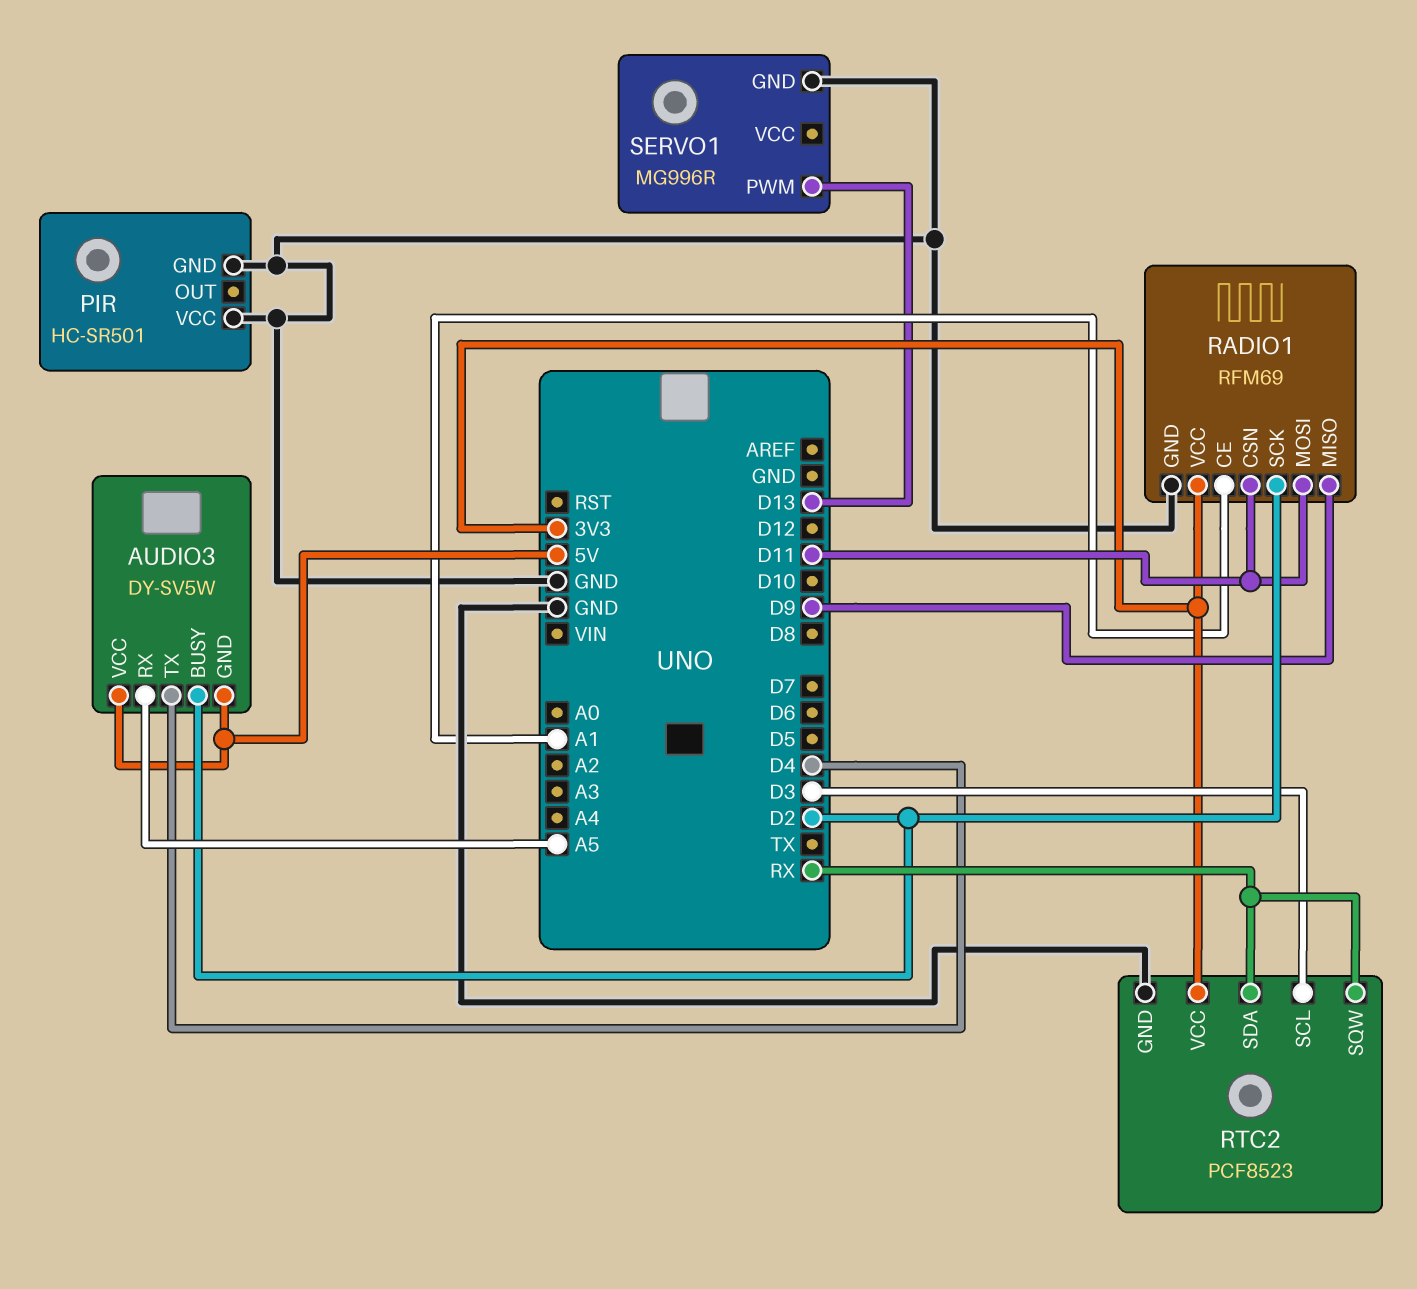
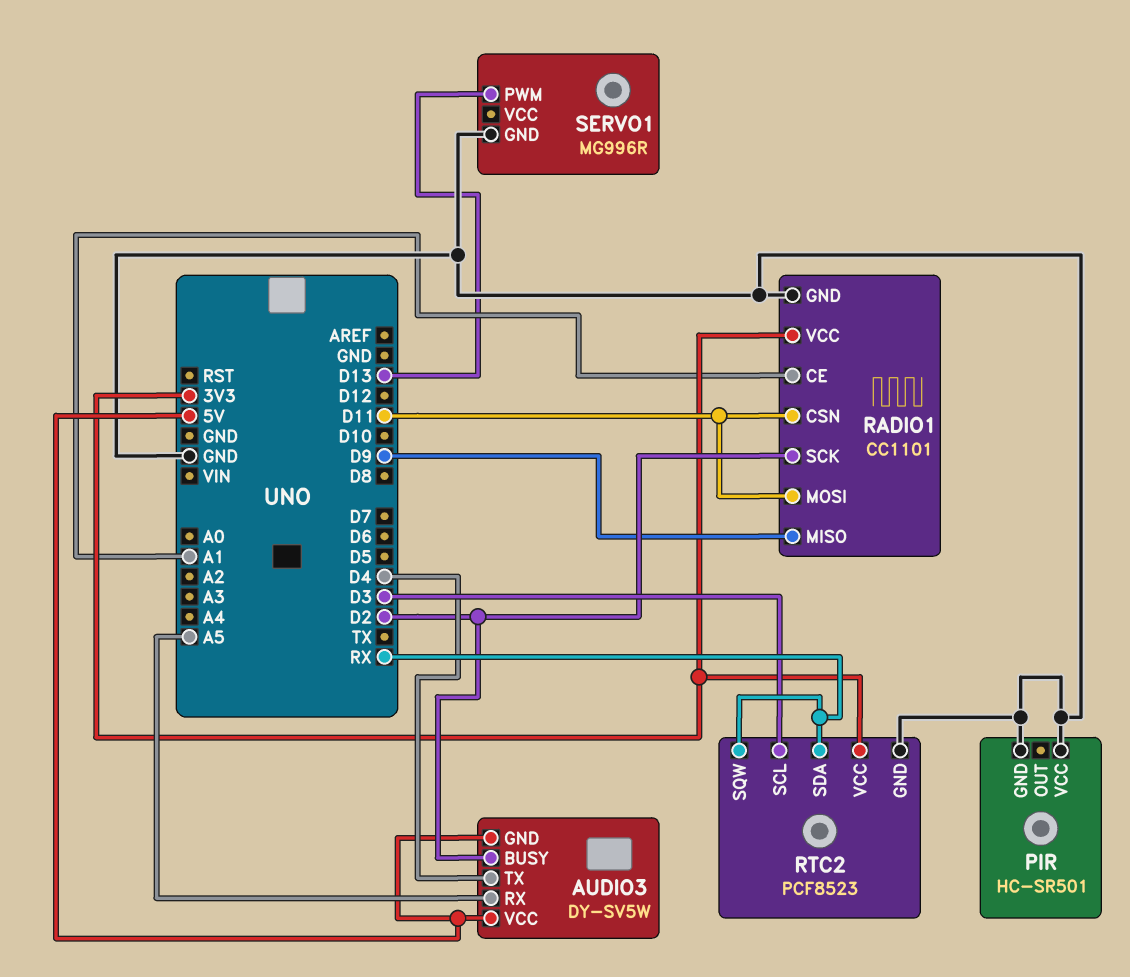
RADIO1: RFM69 -> CC1101

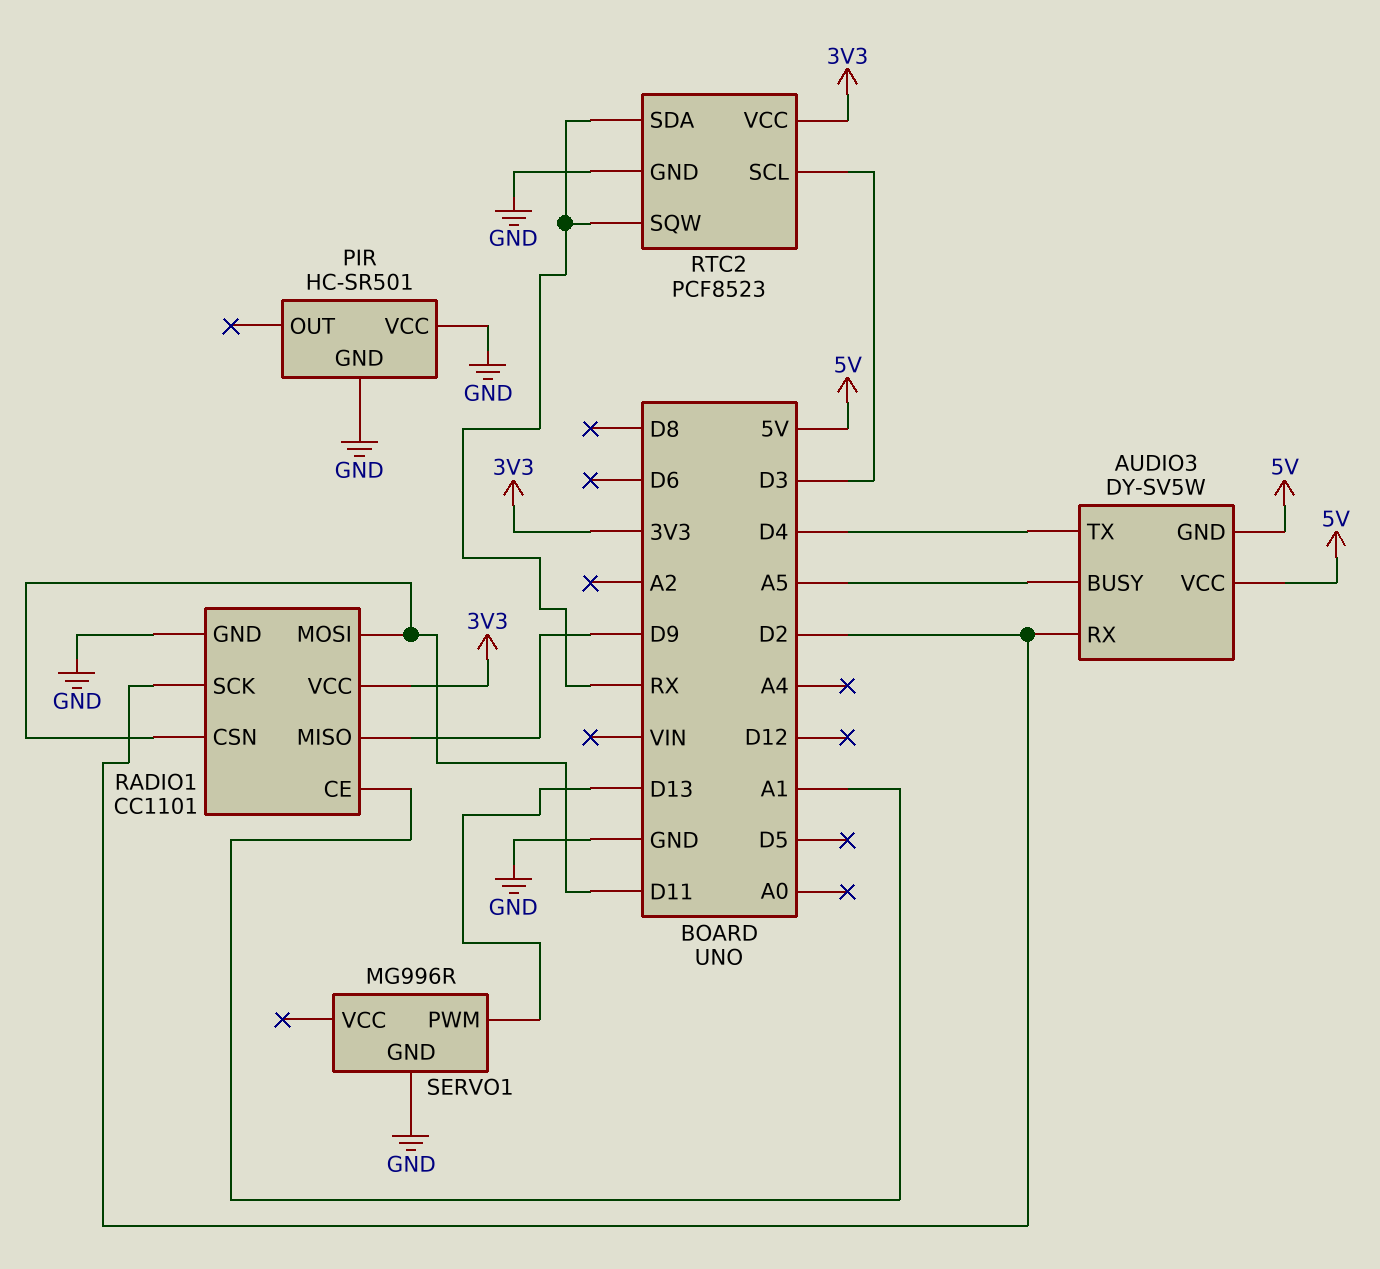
AUDIO3 pin BUSY: D2 -> A5
AUDIO3 pin RX: A5 -> D2

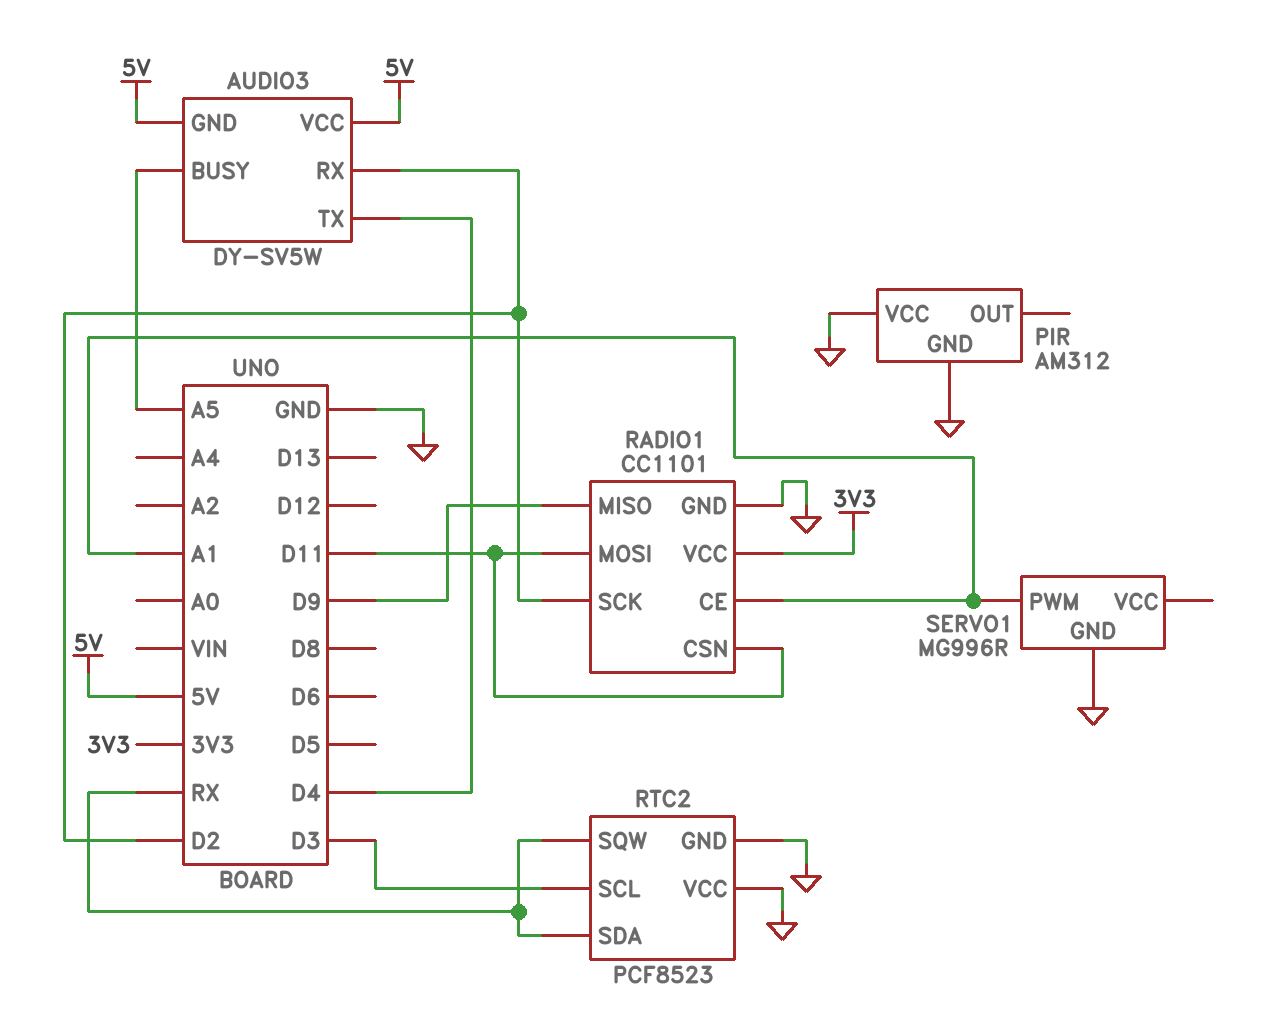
PIR: HC-SR501 -> AM312
RTC2 pin VCC: 3V3 -> GND
SERVO1 pin PWM: D13 -> A1

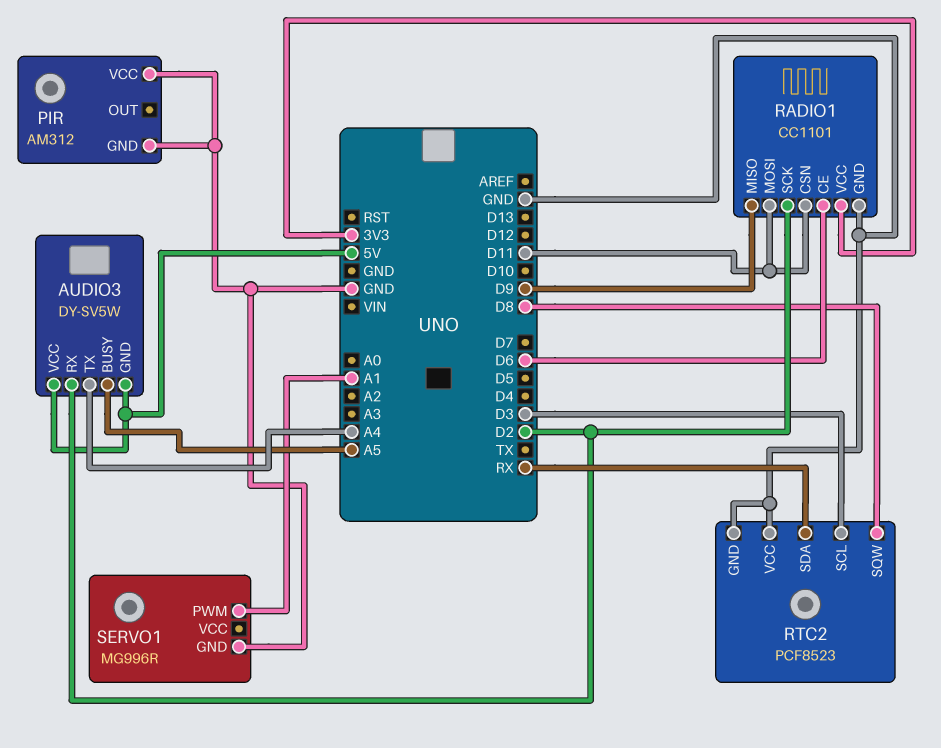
AUDIO3 pin TX: D4 -> A4
RADIO1 pin CE: A1 -> D6
RTC2 pin SQW: RX -> D8

